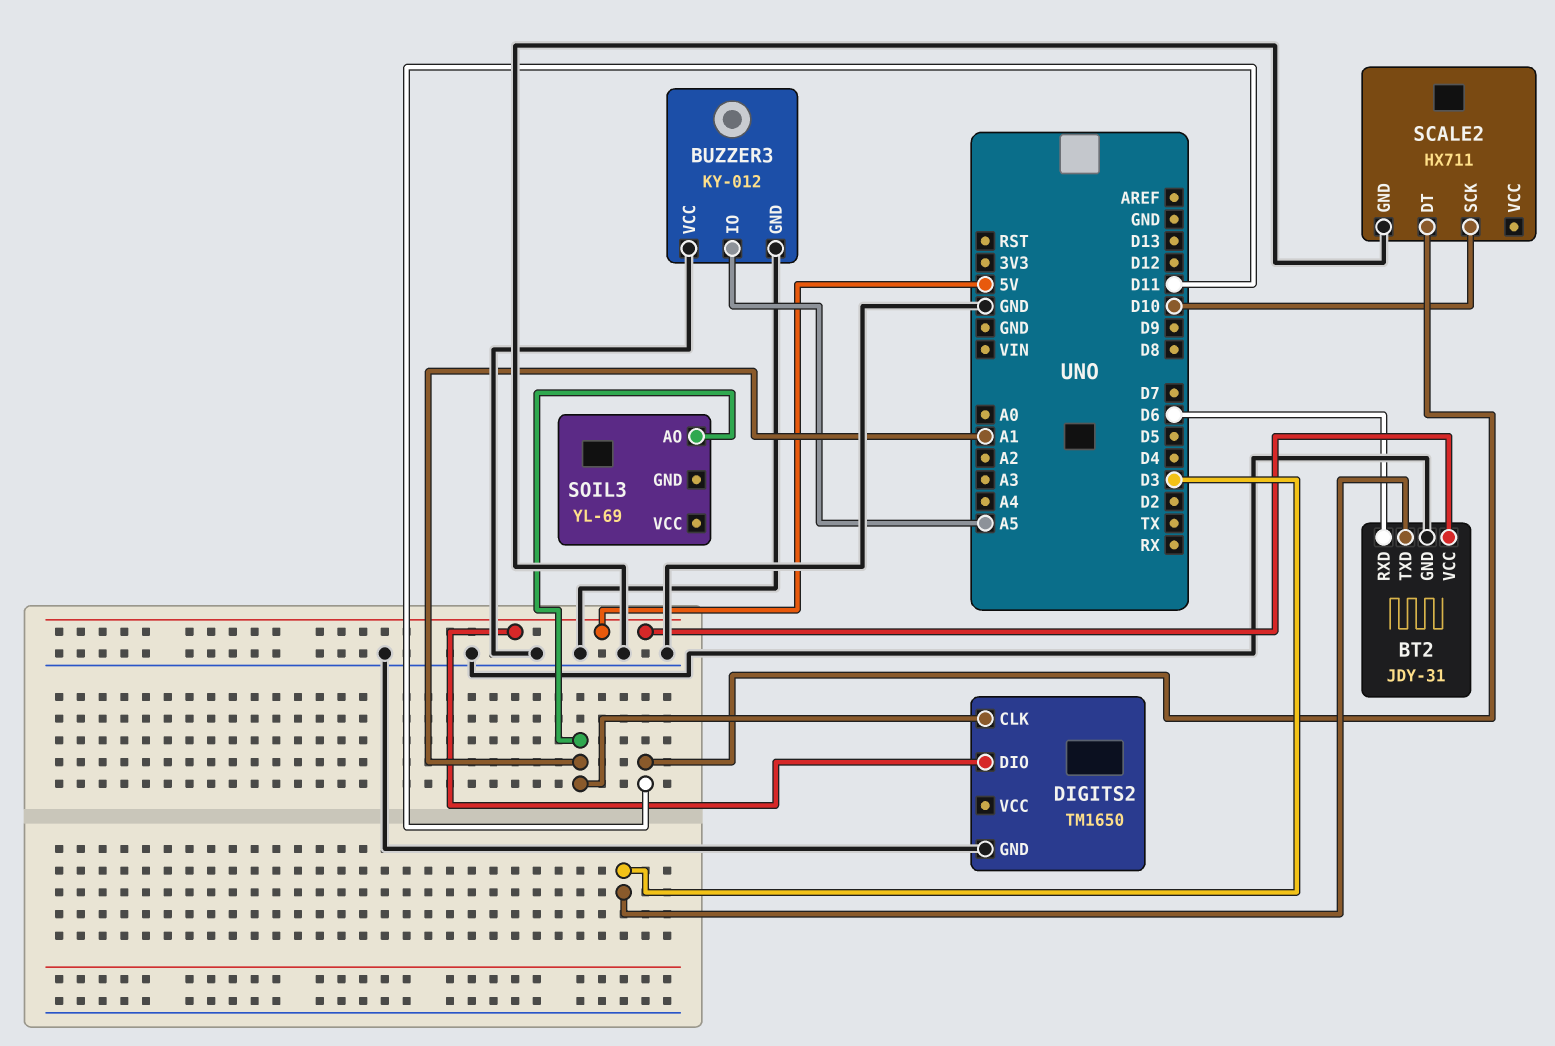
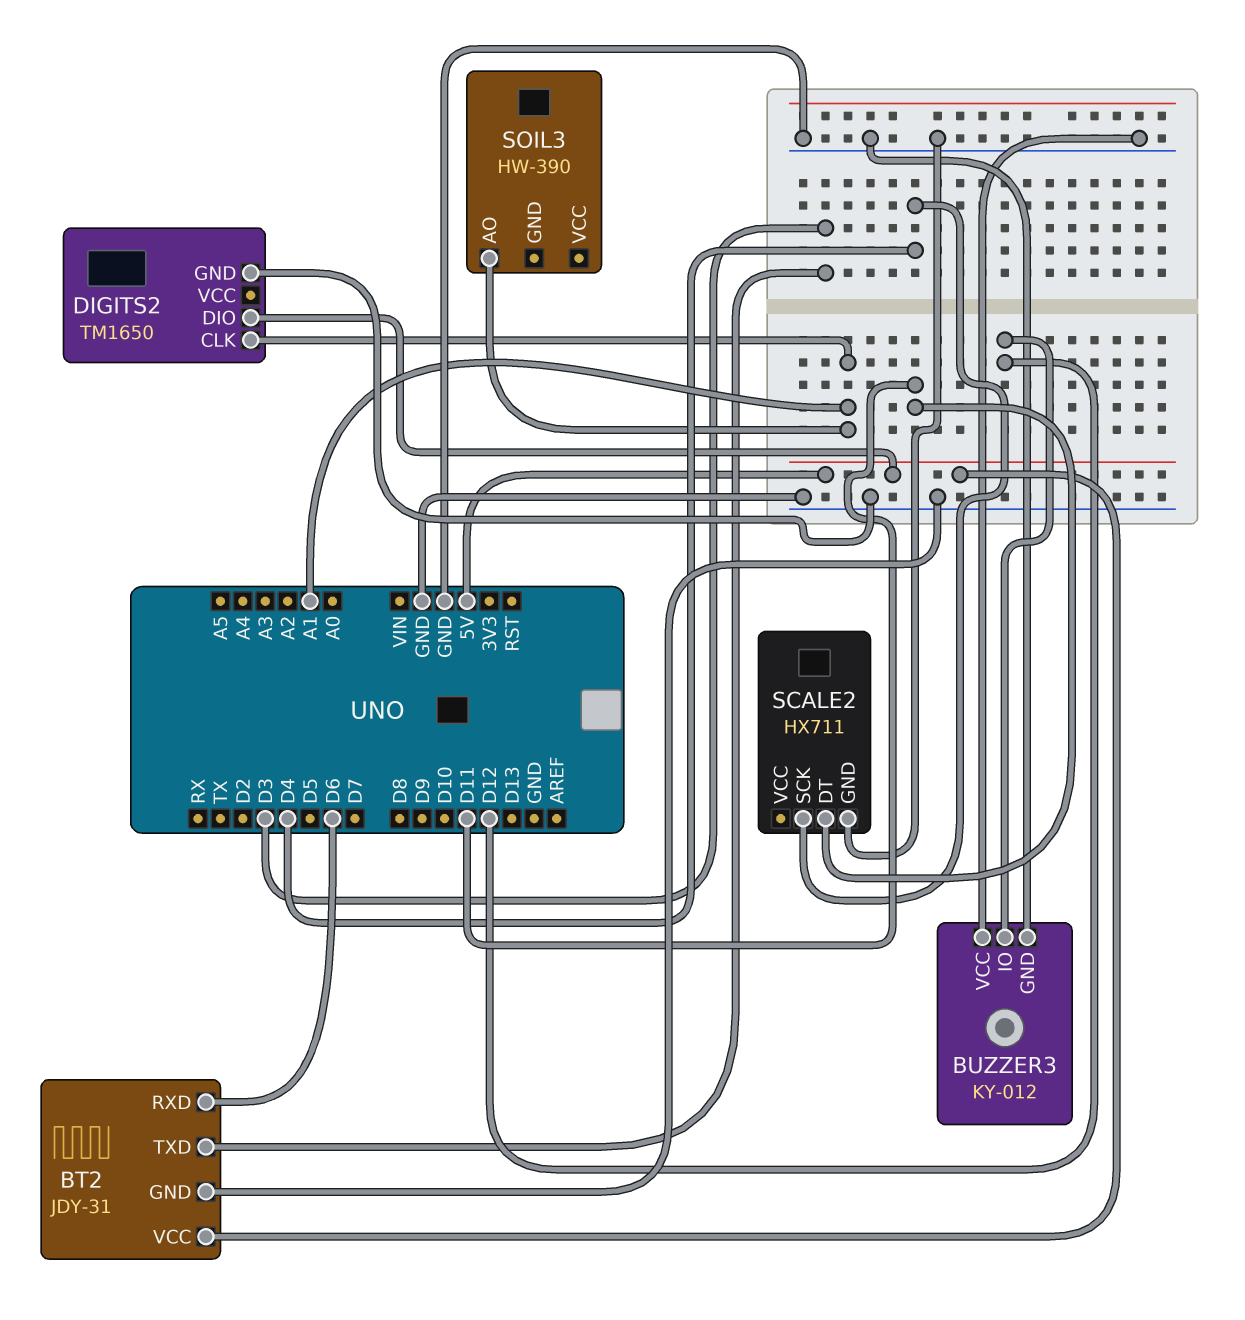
BUZZER3 pin IO: A5 -> D12
SCALE2 pin SCK: D10 -> D4
SOIL3: YL-69 -> HW-390

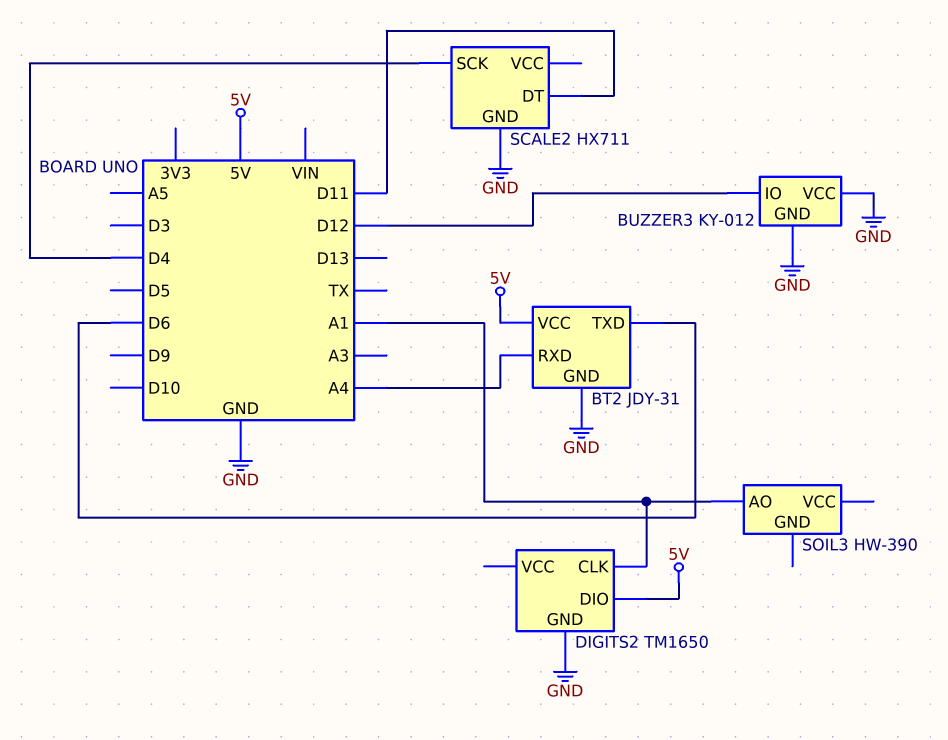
BT2 pin RXD: D6 -> A4
BT2 pin TXD: D3 -> D6

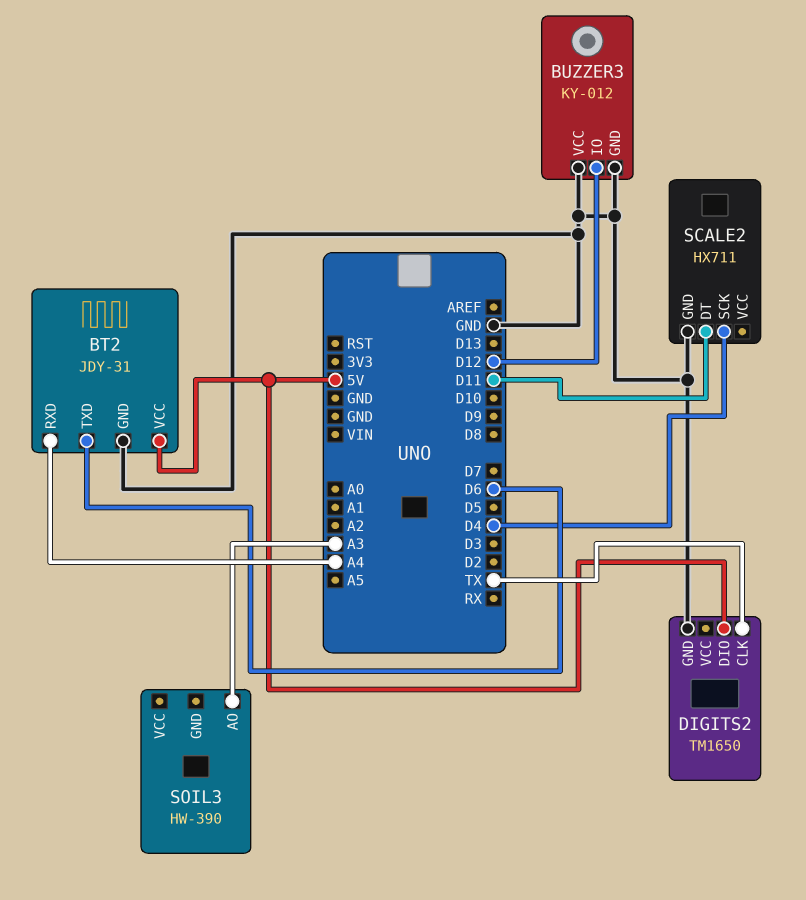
DIGITS2 pin CLK: A1 -> TX
SOIL3 pin AO: A1 -> A3

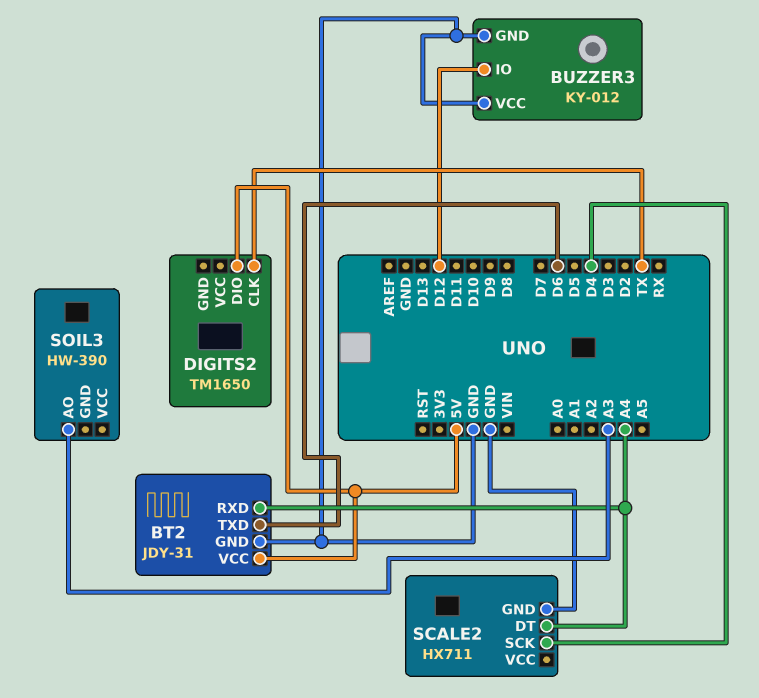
DIGITS2 pin GND: GND -> none
SCALE2 pin DT: D11 -> A4

